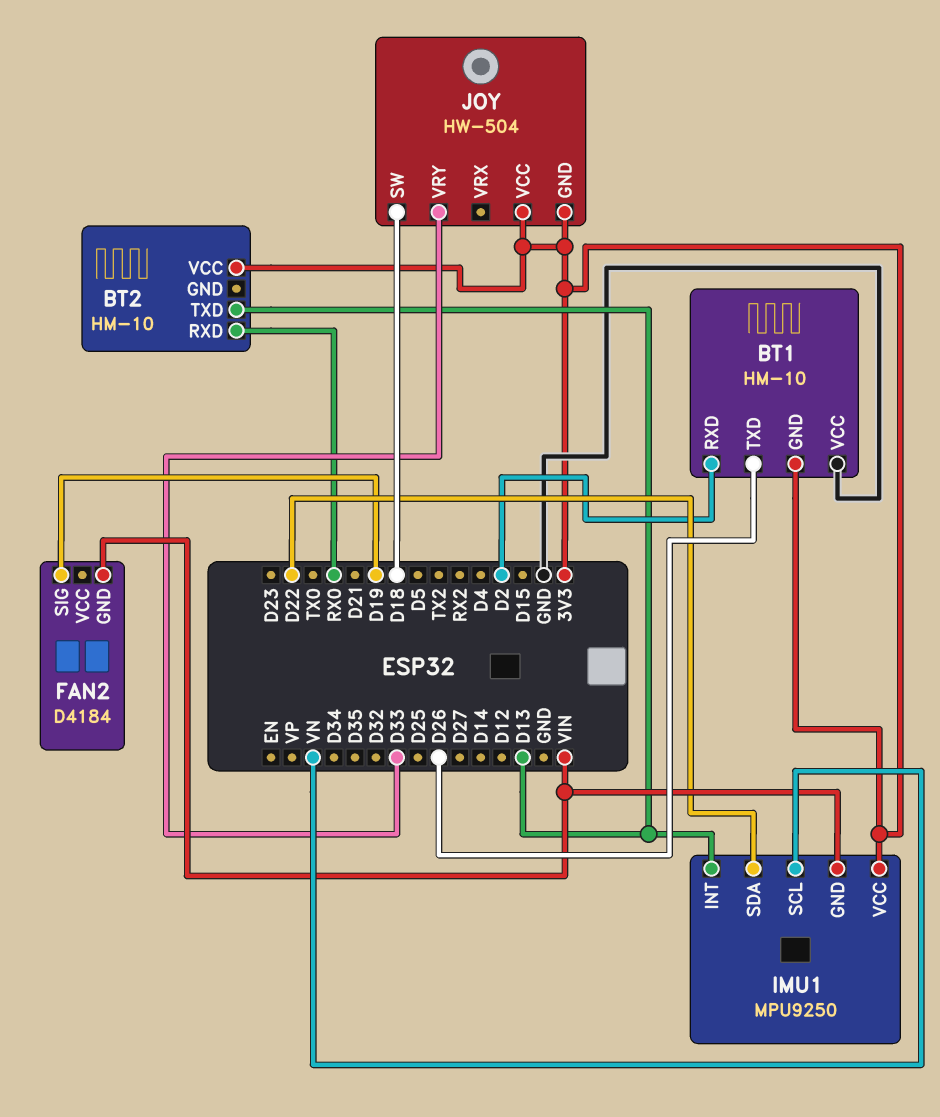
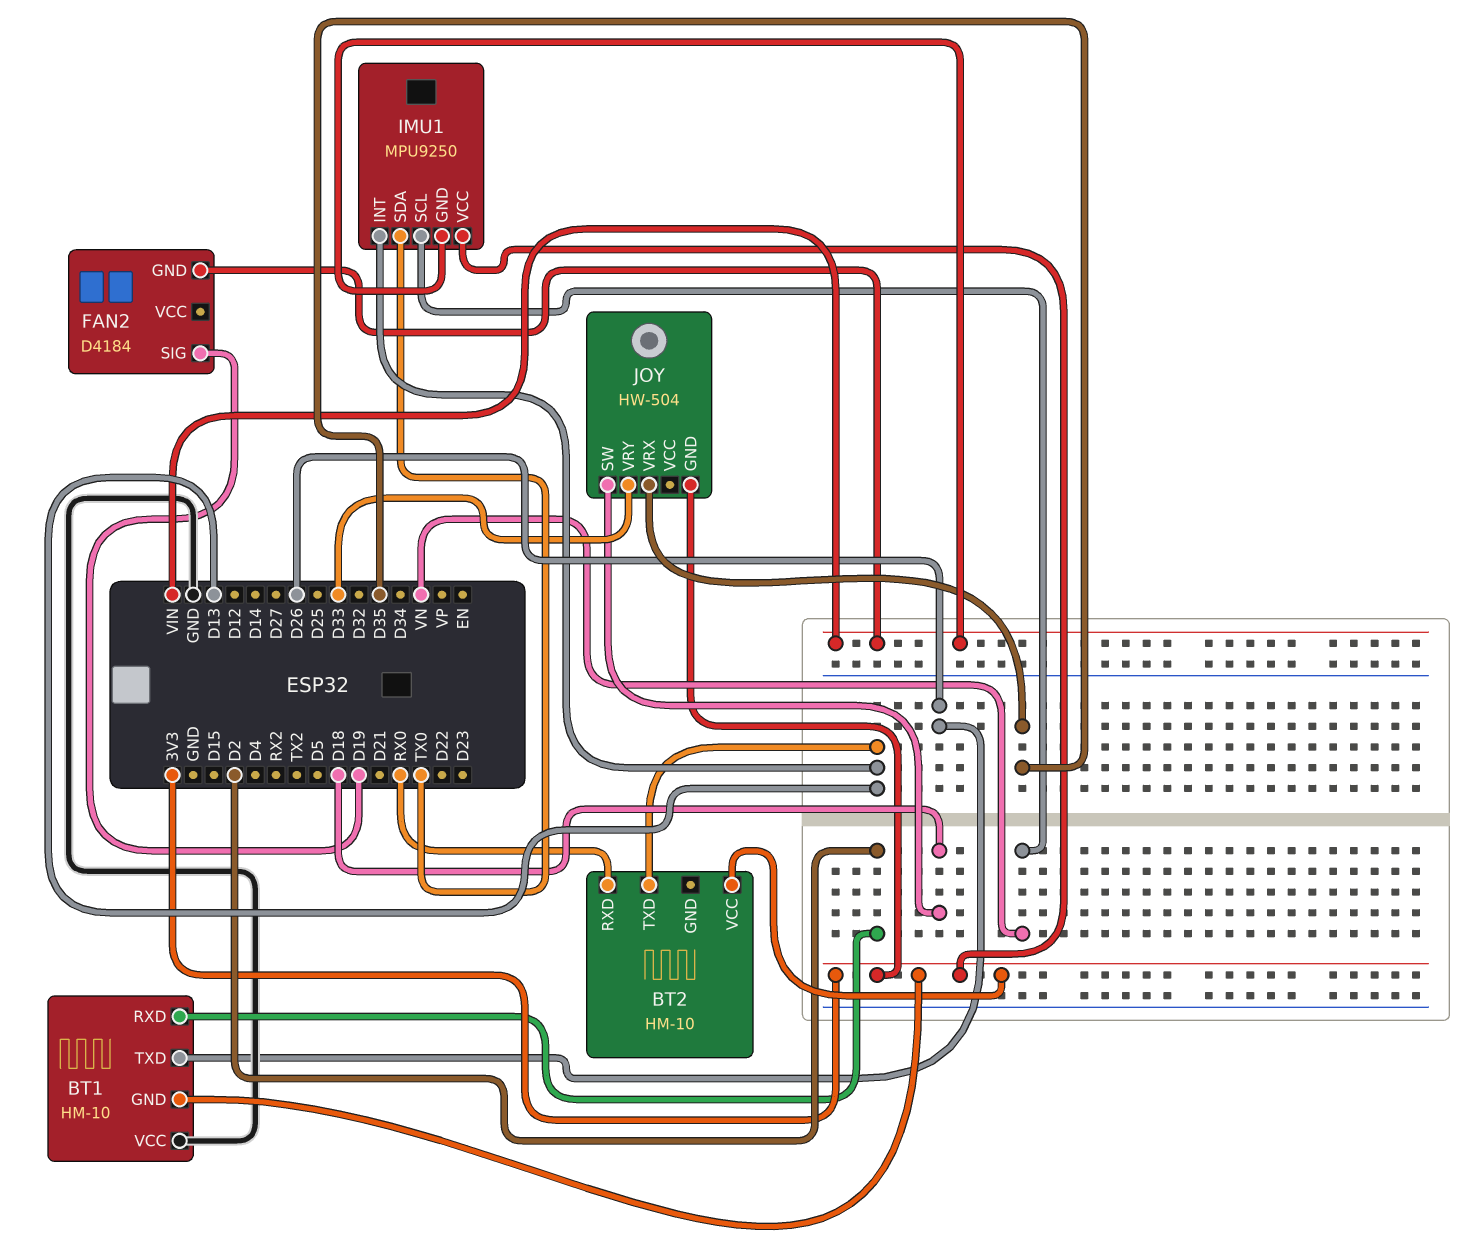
IMU1 pin SDA: D22 -> TX0
JOY pin VCC: 3V3 -> none
JOY pin VRX: none -> D35

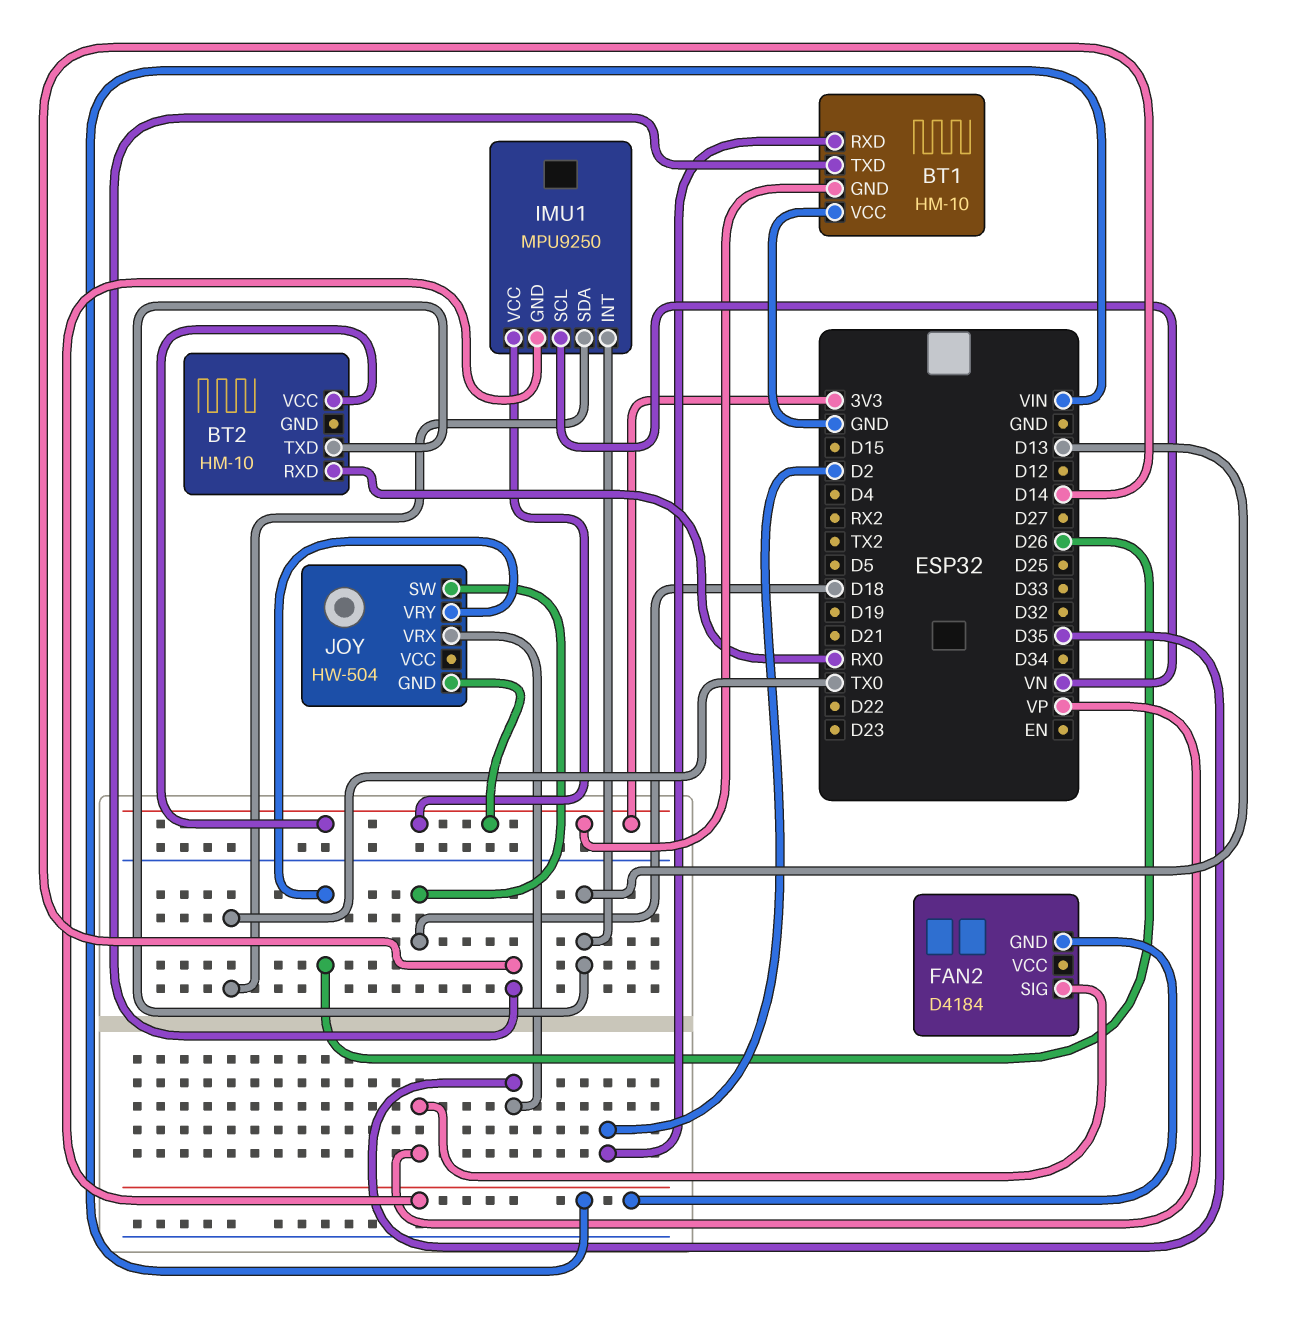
BT1 pin TXD: D26 -> D14
FAN2 pin SIG: D19 -> VP
JOY pin VRY: D33 -> D26

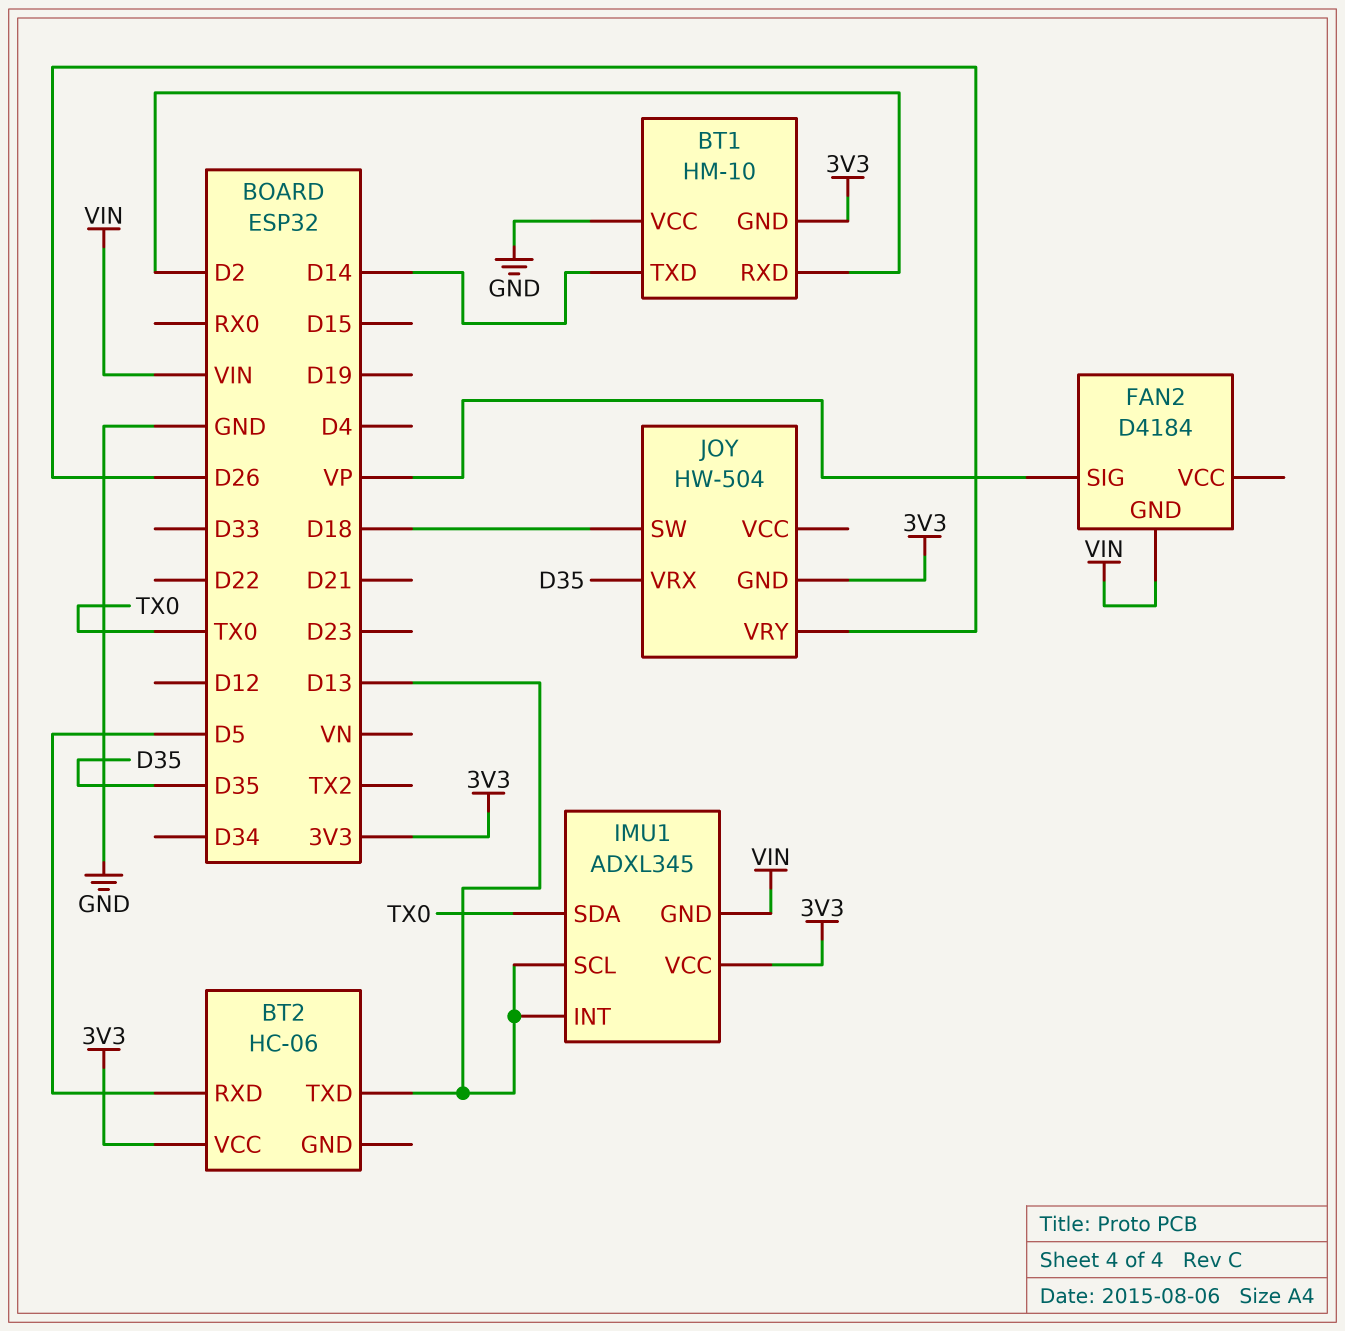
BT2: HM-10 -> HC-06
BT2 pin RXD: RX0 -> D5
IMU1: MPU9250 -> ADXL345
IMU1 pin SCL: VN -> D13

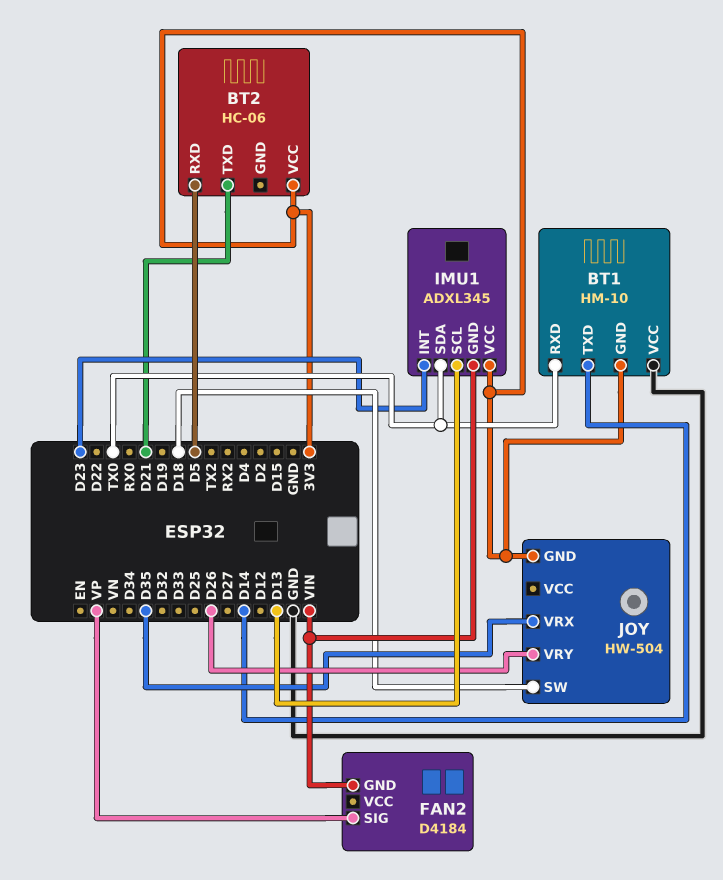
BT1 pin RXD: D2 -> TX0
BT2 pin TXD: D13 -> D21
IMU1 pin INT: D13 -> D23

